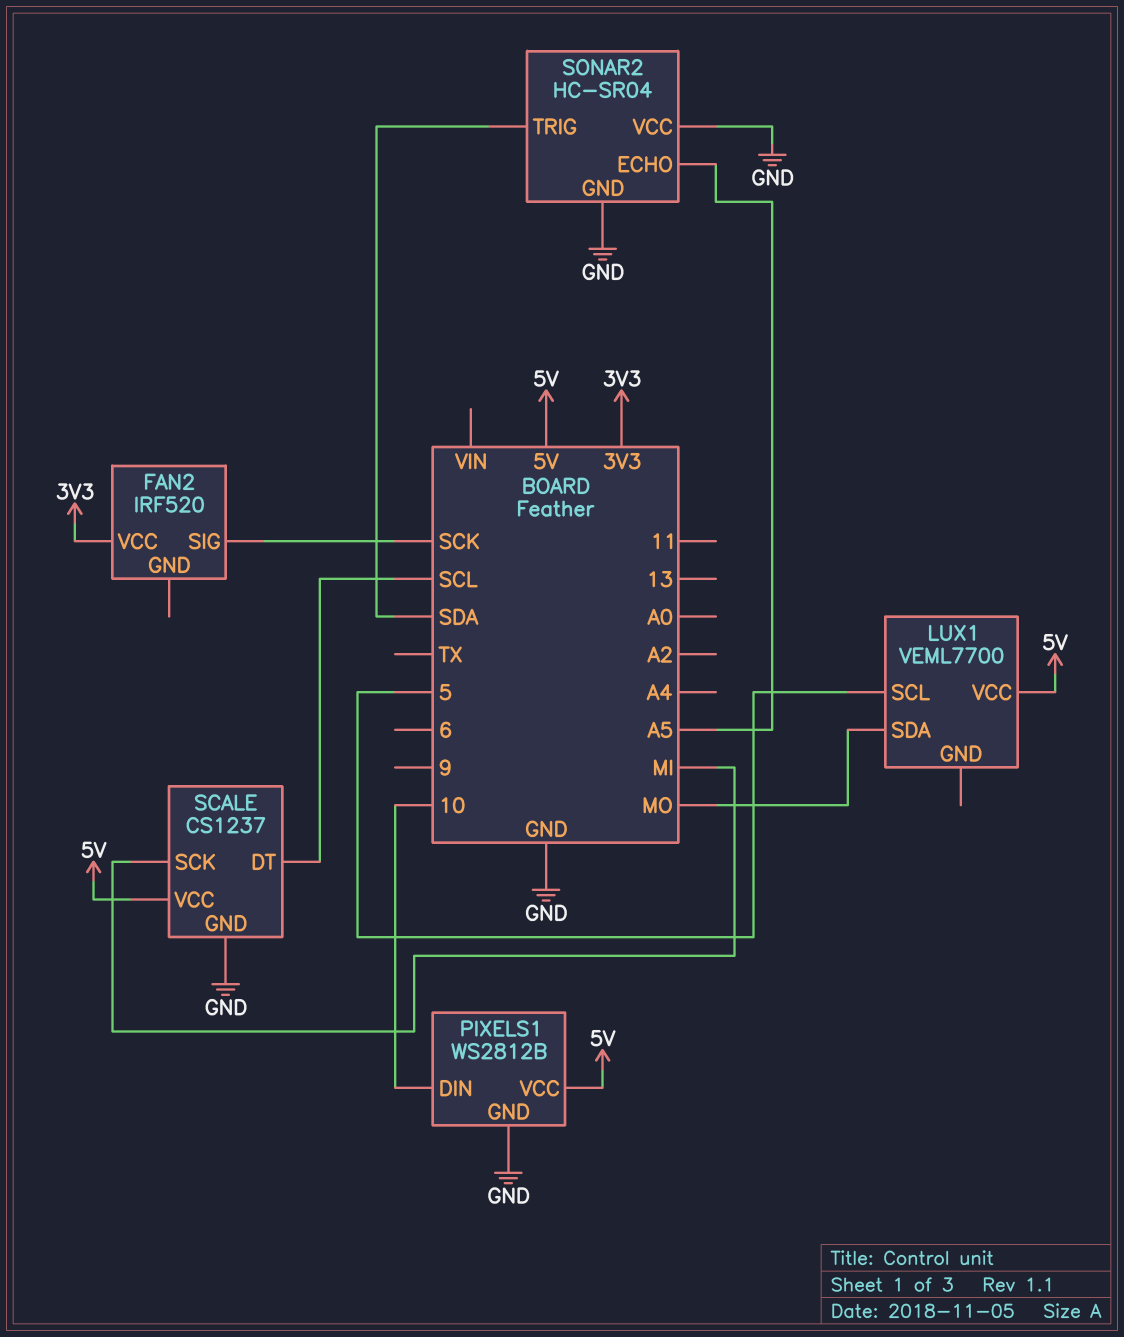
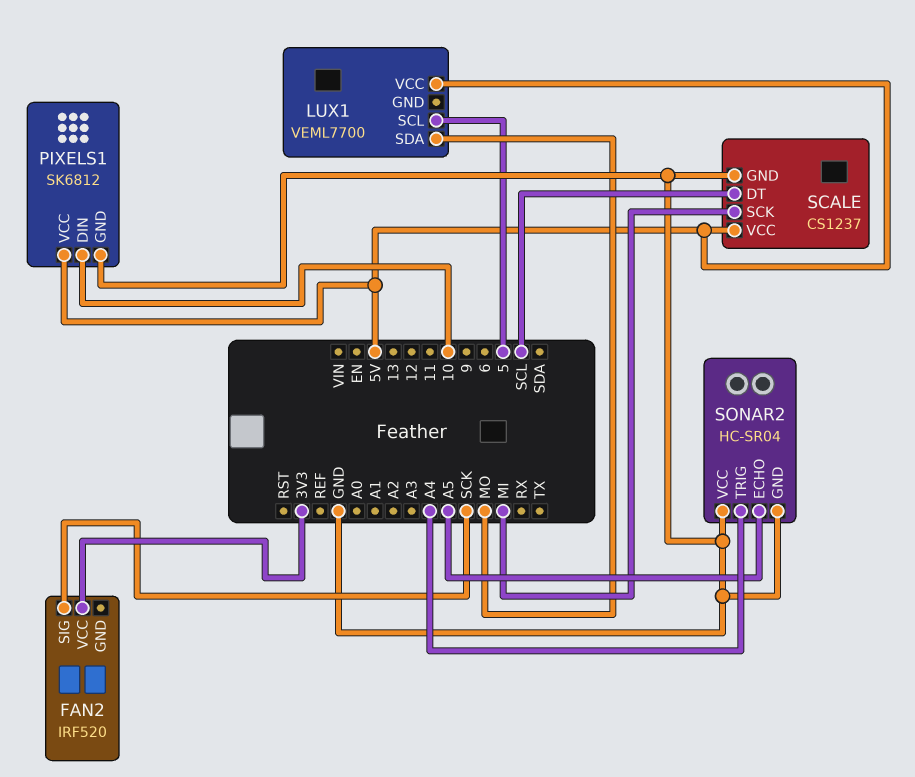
PIXELS1: WS2812B -> SK6812
SONAR2 pin TRIG: SDA -> A4

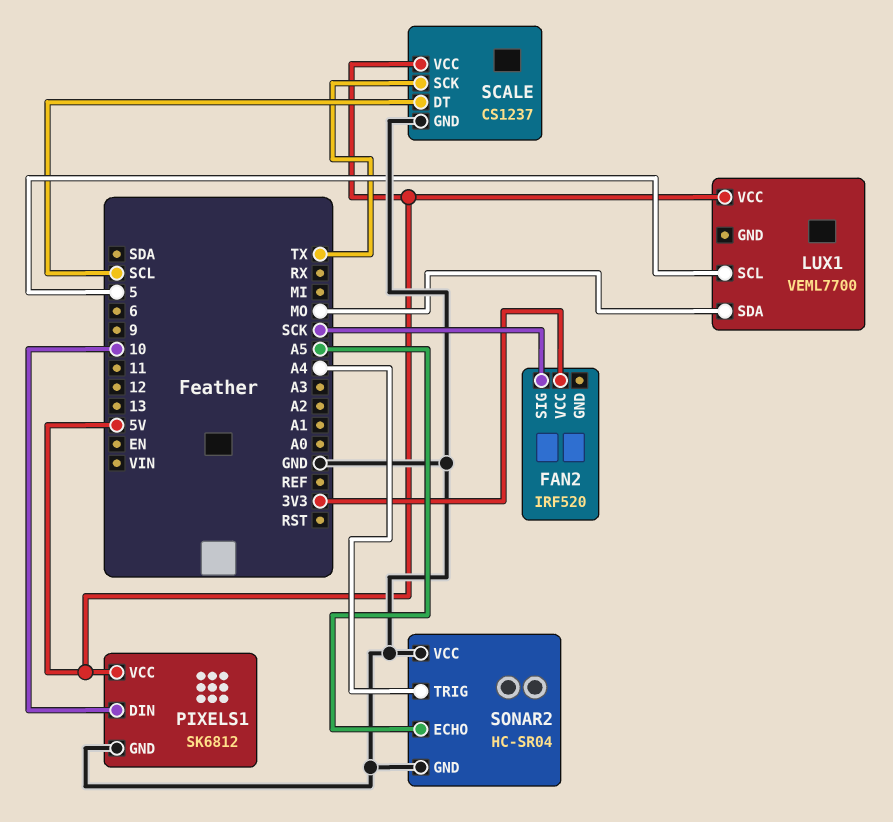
SCALE pin SCK: MI -> TX

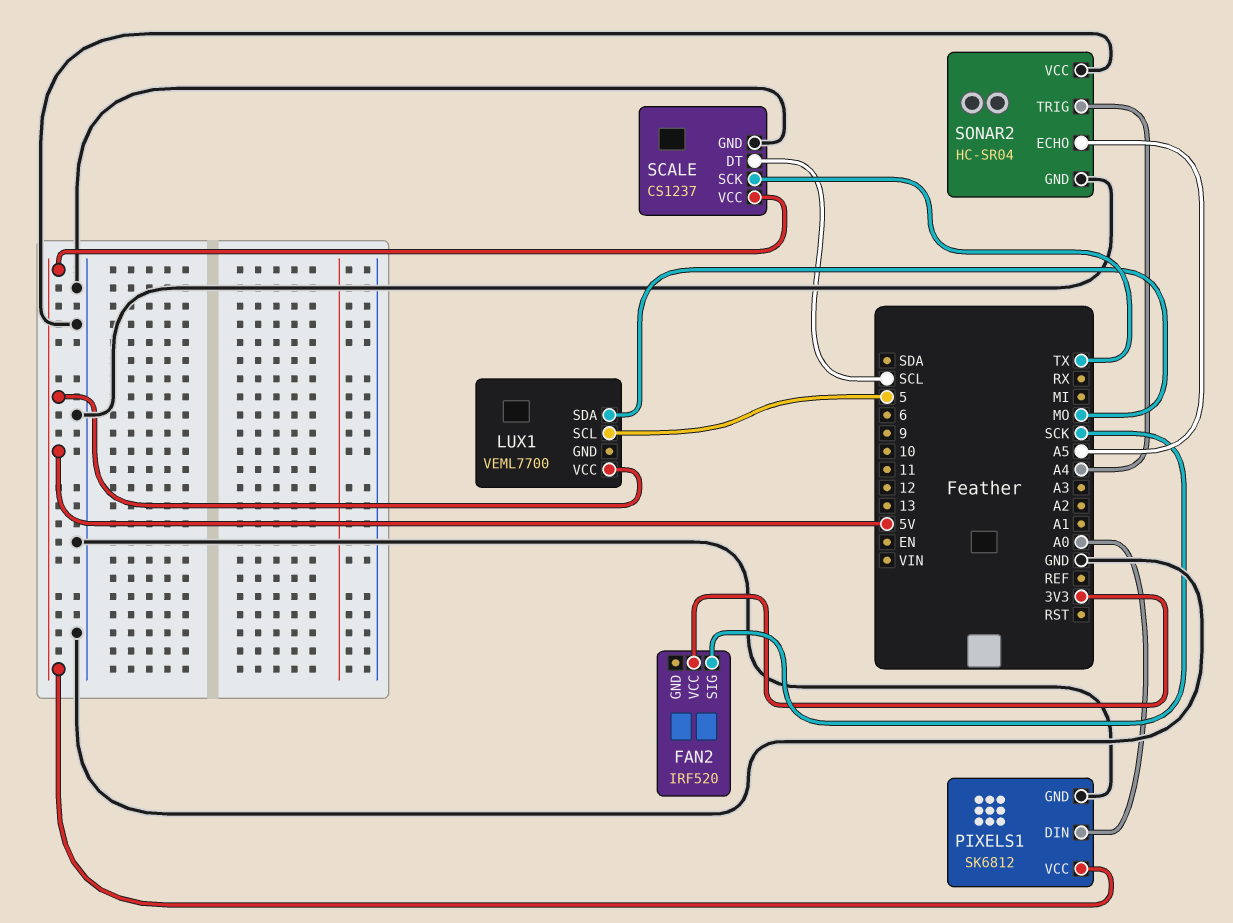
PIXELS1 pin DIN: 10 -> A0

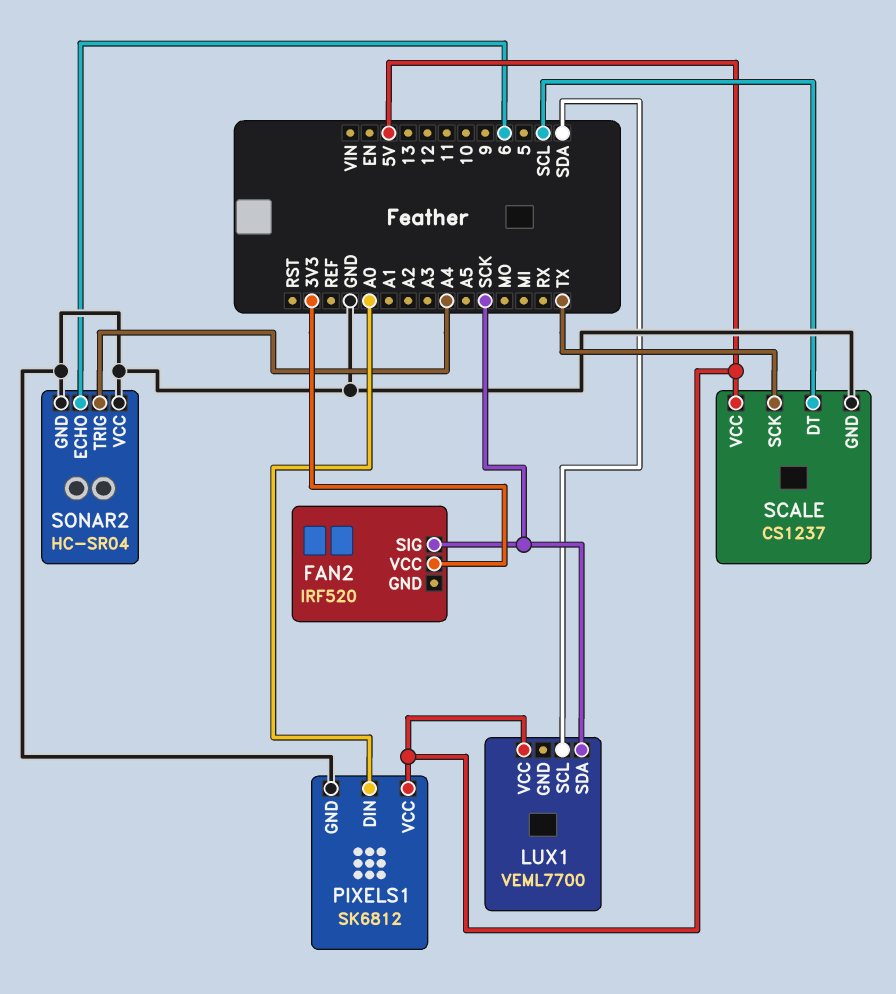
LUX1 pin SCL: 5 -> SDA
LUX1 pin SDA: MO -> SCK
SONAR2 pin ECHO: A5 -> 6

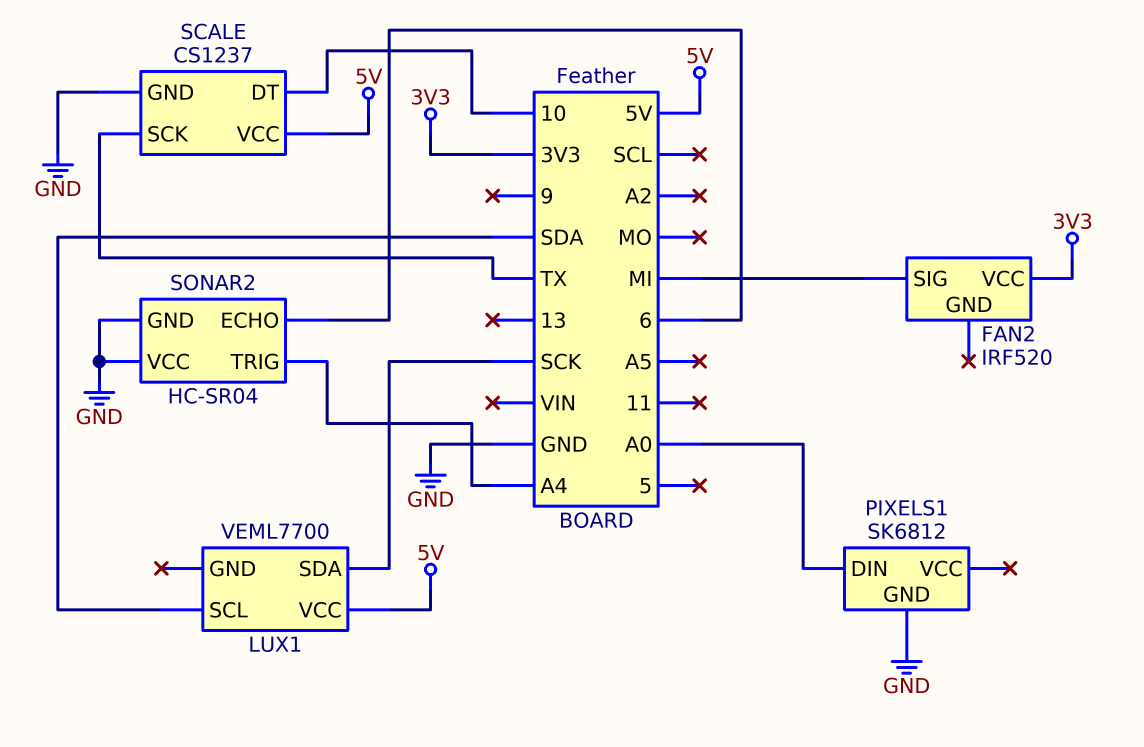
FAN2 pin SIG: SCK -> MI
PIXELS1 pin VCC: 5V -> none
SCALE pin DT: SCL -> 10

